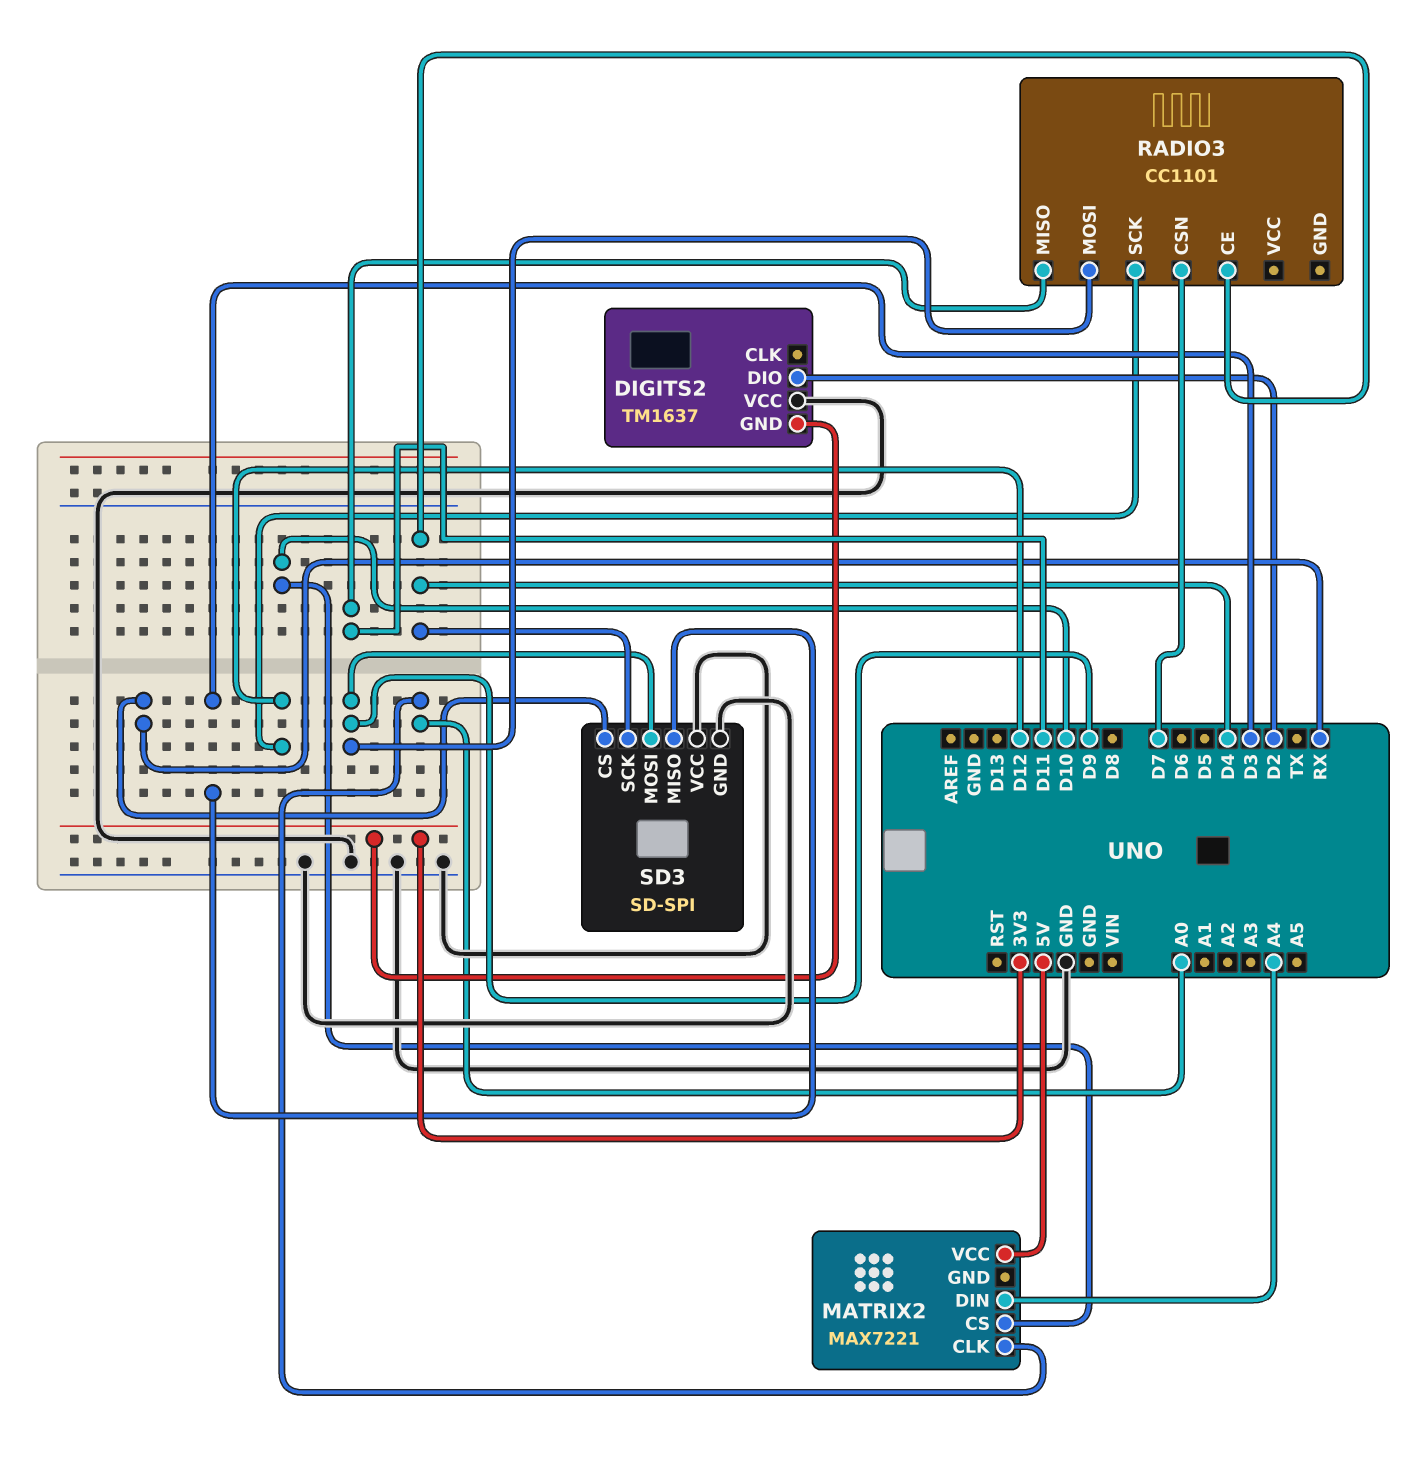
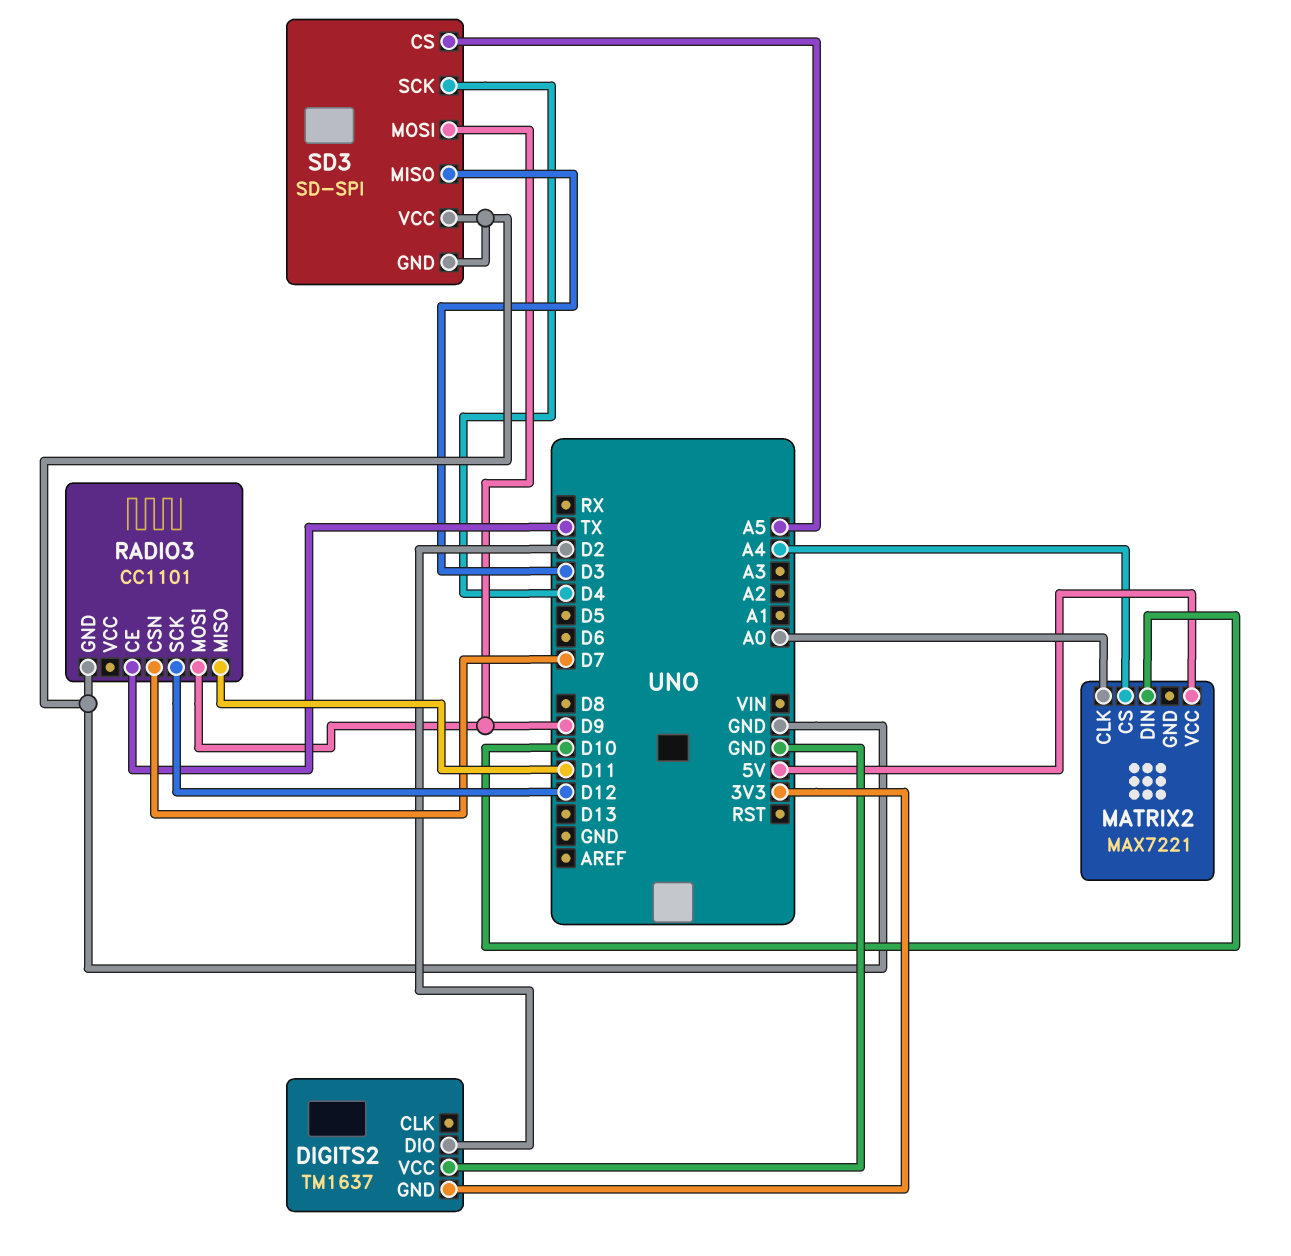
MATRIX2 pin CS: D10 -> A4
MATRIX2 pin DIN: A4 -> D10
RADIO3 pin CE: D4 -> TX
RADIO3 pin GND: none -> GND
SD3 pin CS: RX -> A5

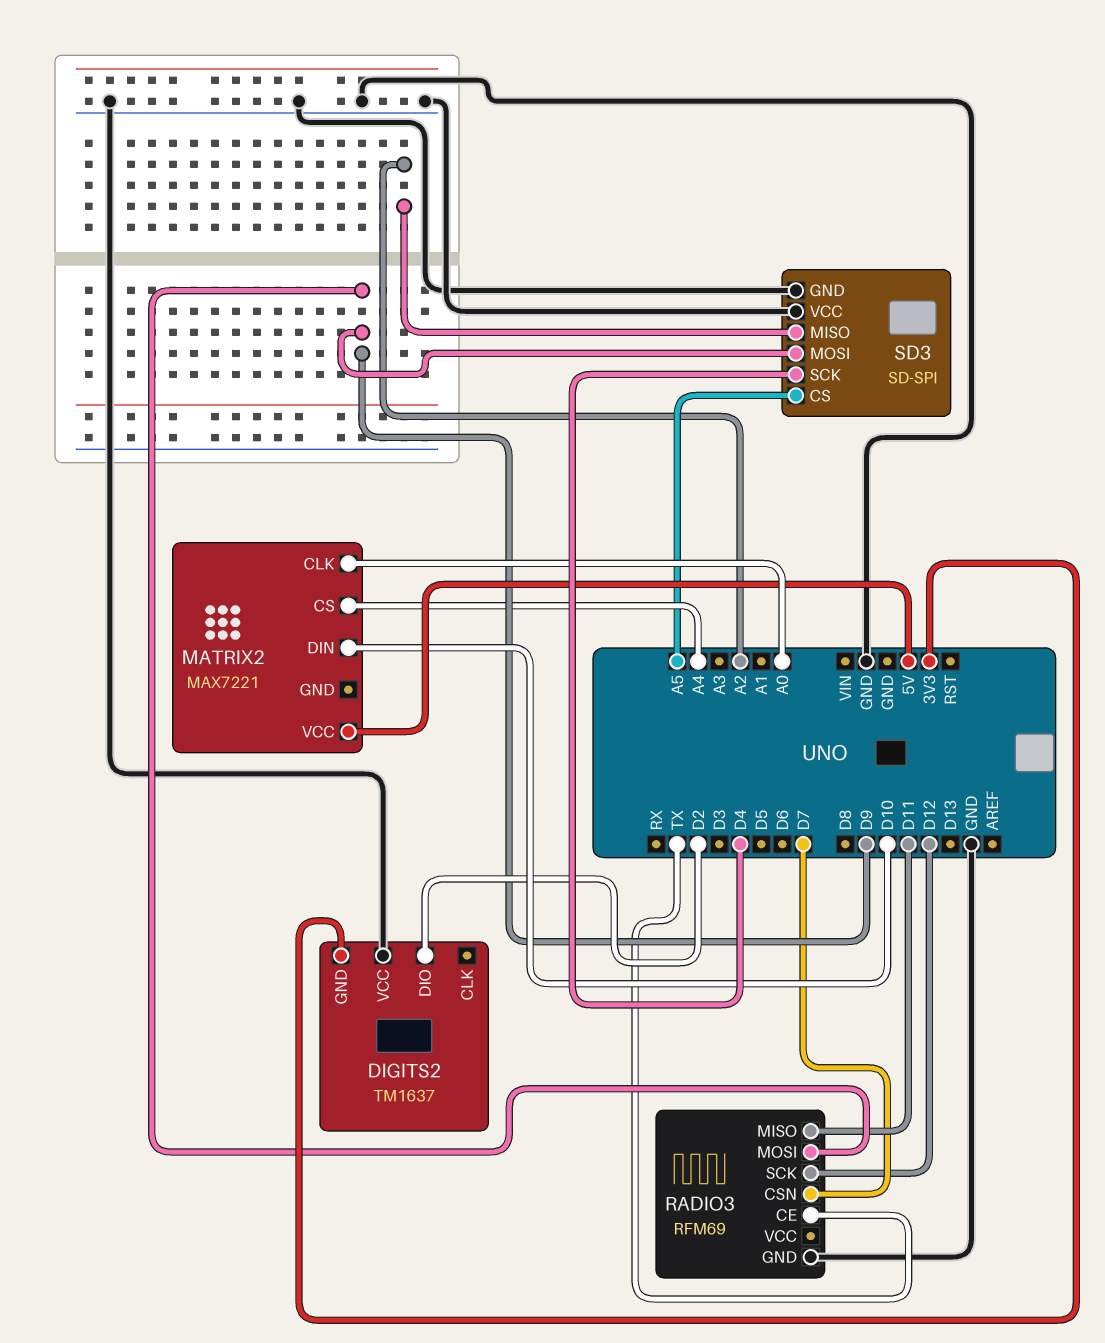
RADIO3: CC1101 -> RFM69
SD3 pin MISO: D3 -> A2

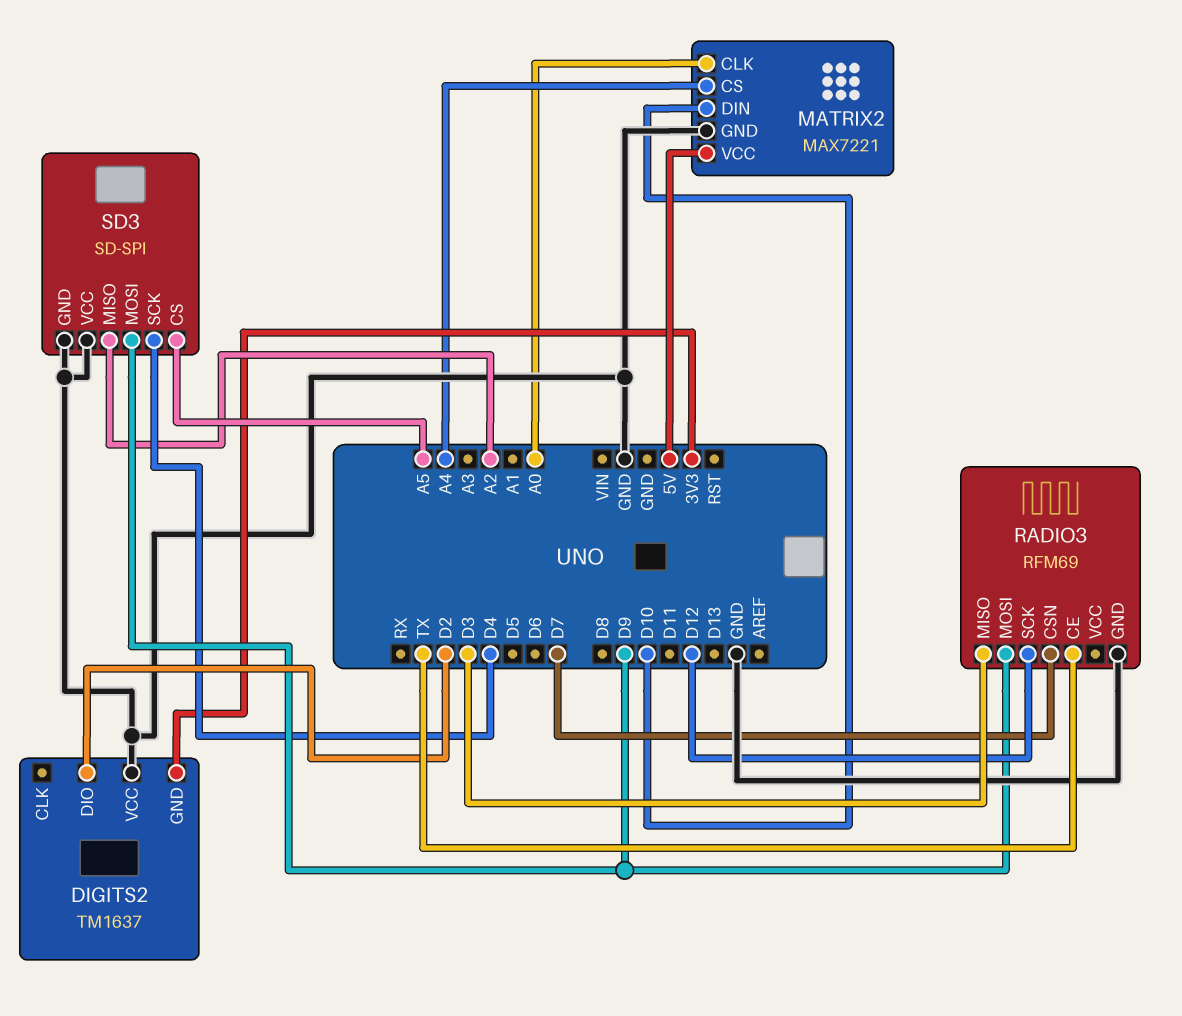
MATRIX2 pin GND: none -> GND
RADIO3 pin MISO: D11 -> D3

